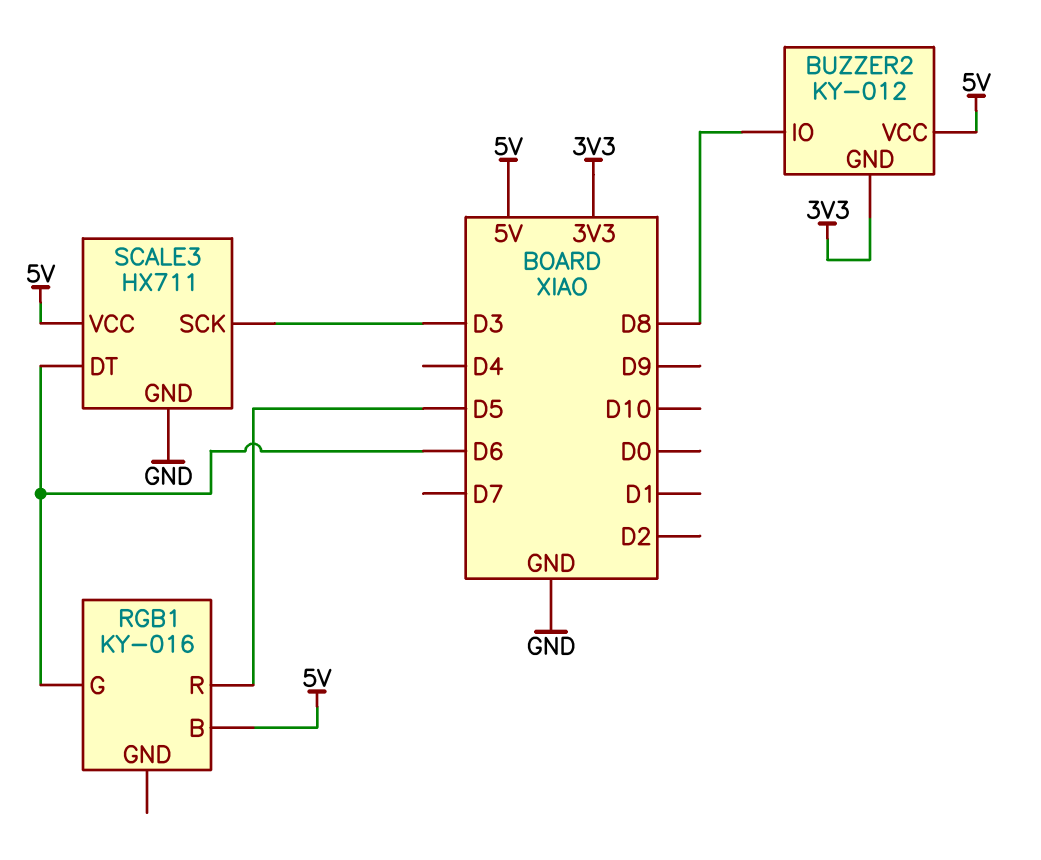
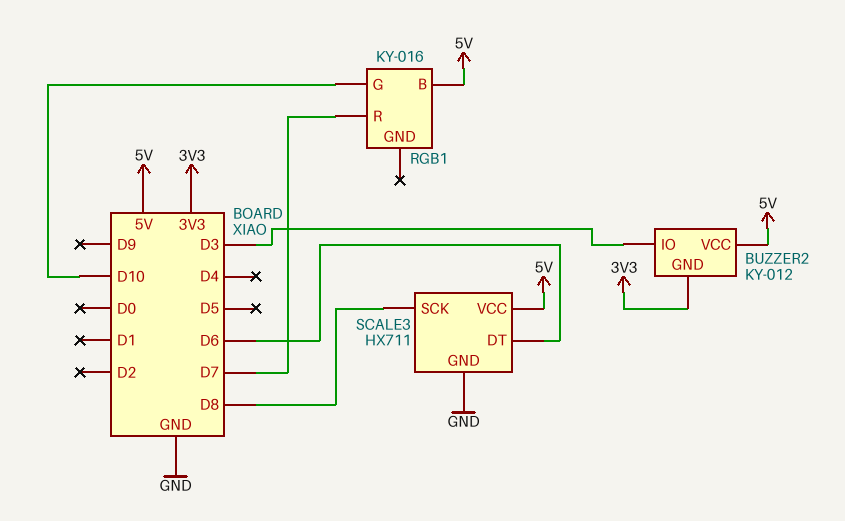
BUZZER2 pin IO: D8 -> D3
RGB1 pin G: D6 -> D10
RGB1 pin R: D5 -> D7
SCALE3 pin SCK: D3 -> D8

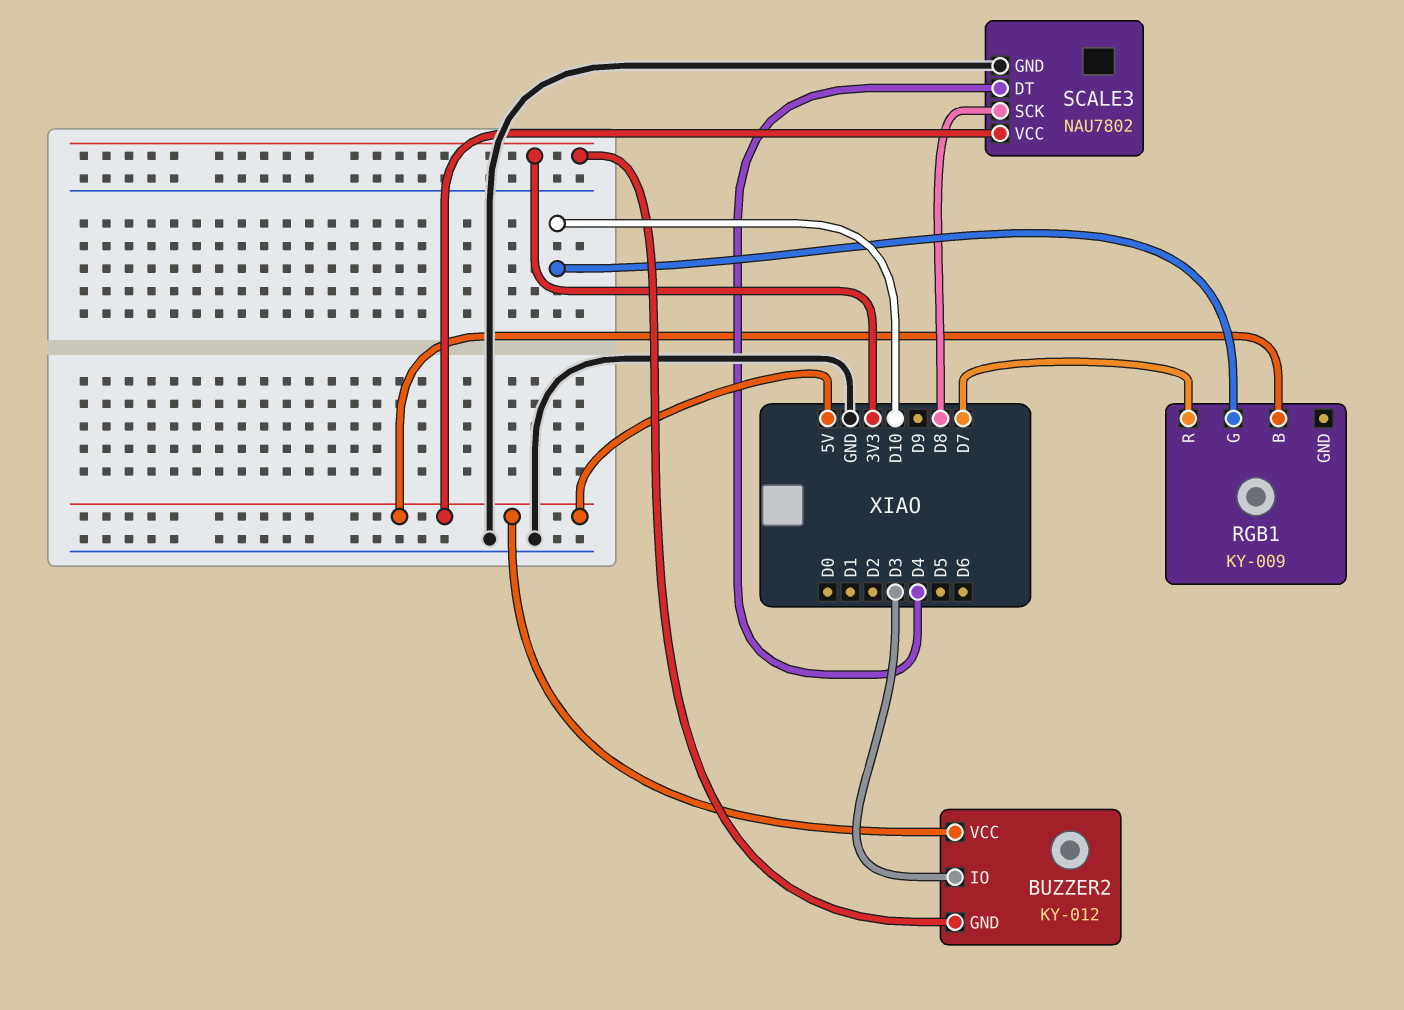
RGB1: KY-016 -> KY-009
SCALE3: HX711 -> NAU7802
SCALE3 pin DT: D6 -> D4

